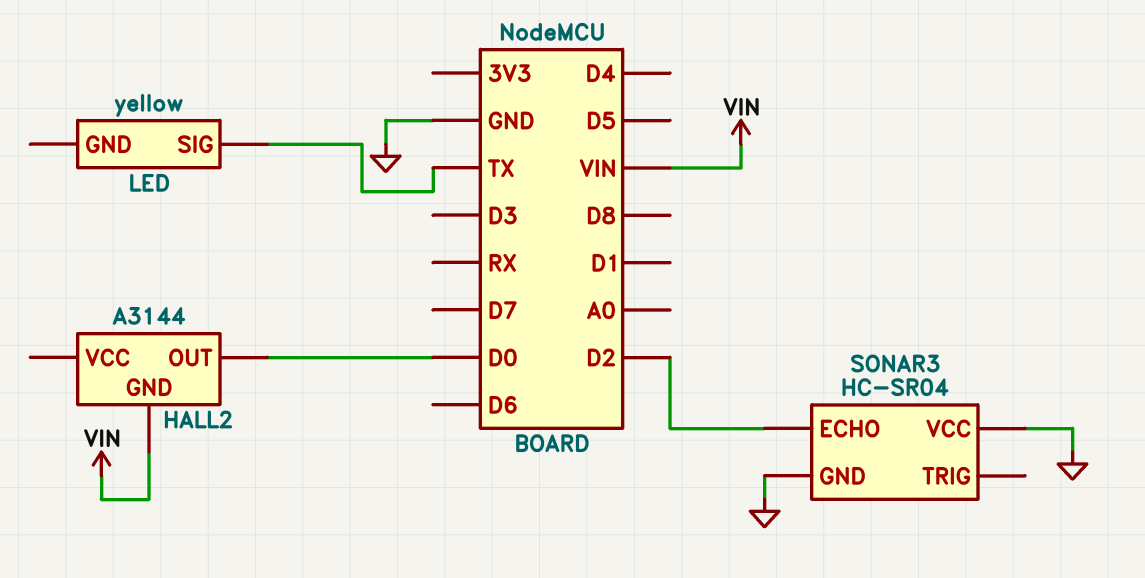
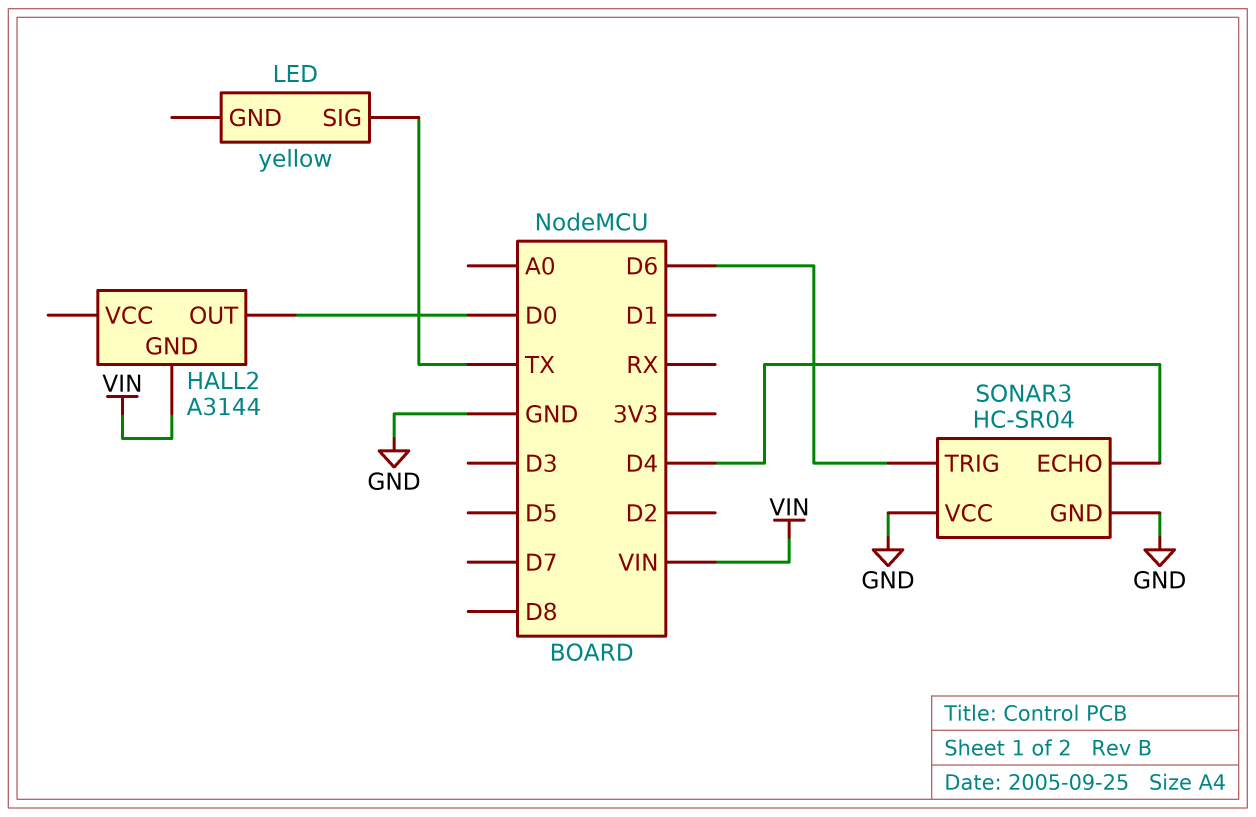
SONAR3 pin ECHO: D2 -> D4
SONAR3 pin TRIG: none -> D6

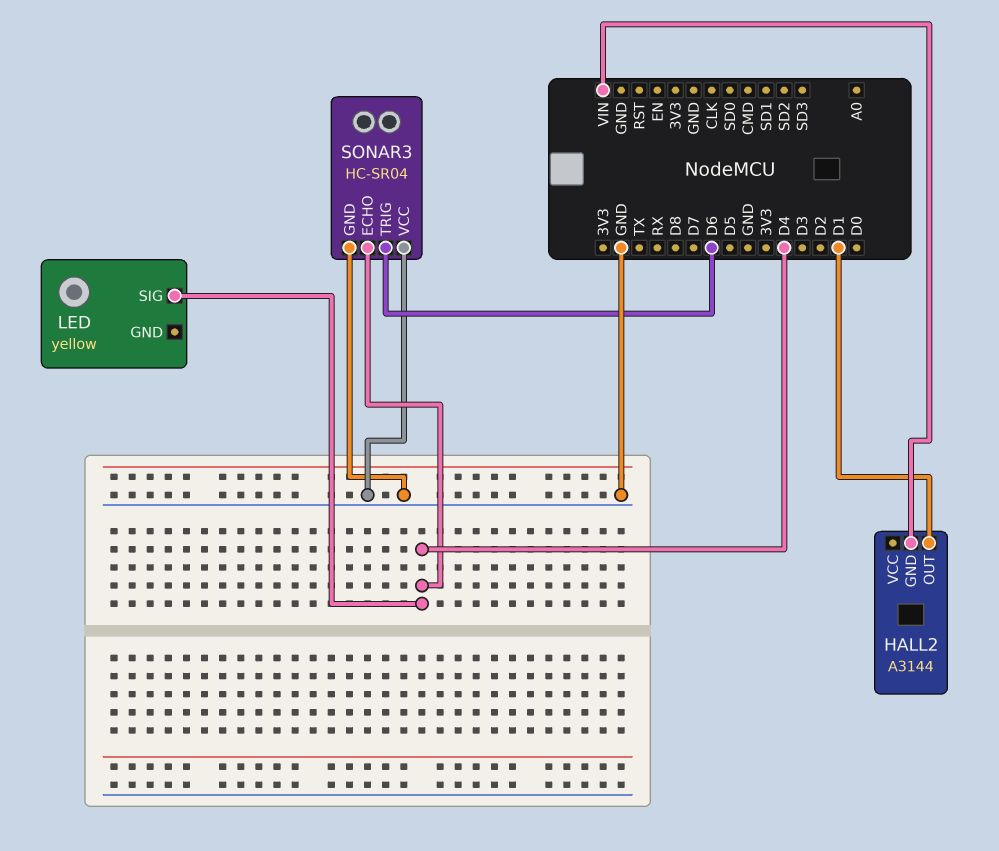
HALL2 pin OUT: D0 -> D1
LED pin SIG: TX -> D4

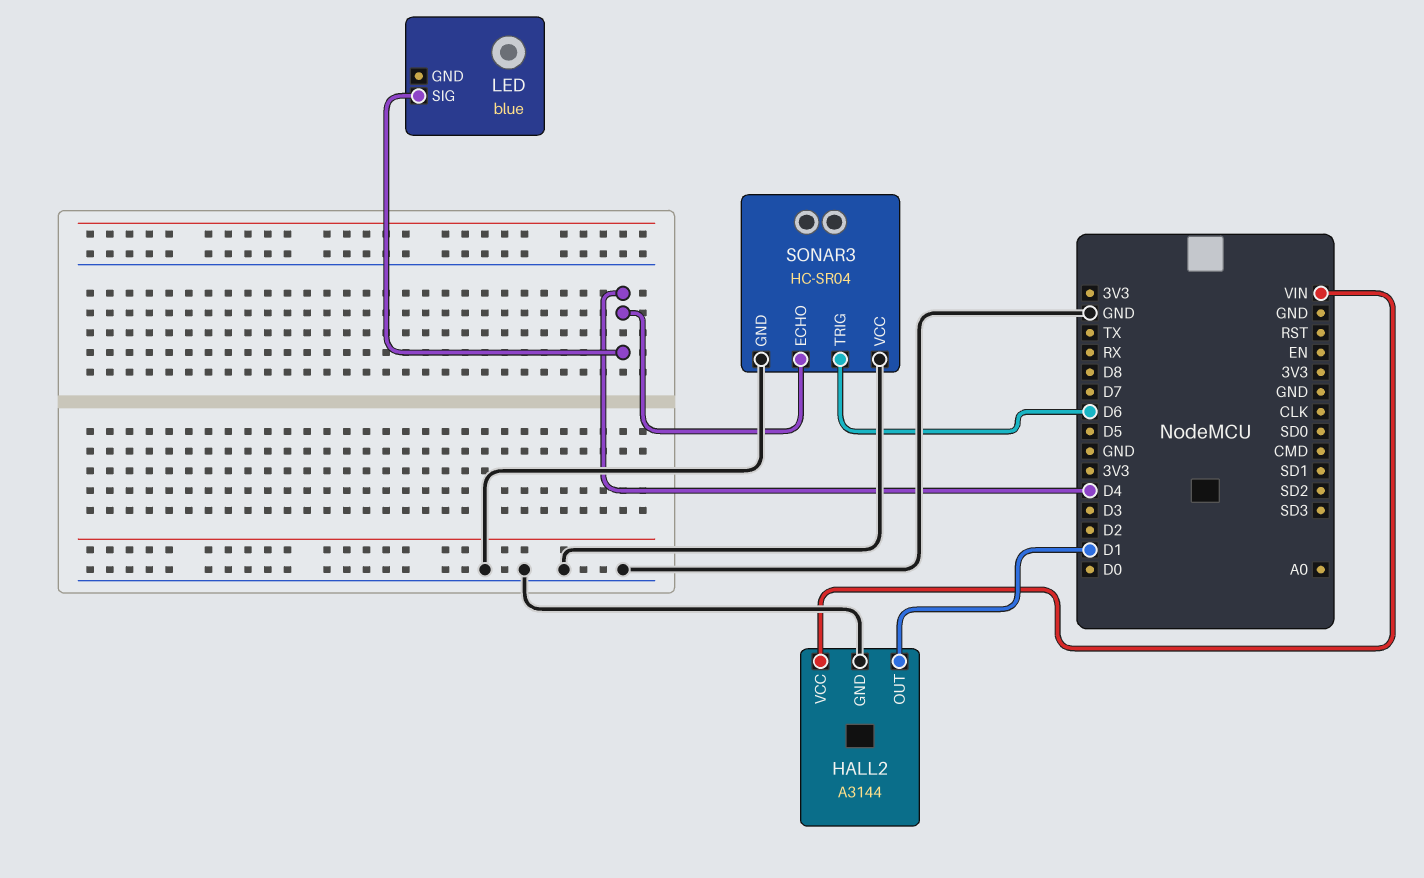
HALL2 pin GND: VIN -> GND
HALL2 pin VCC: none -> VIN
LED: yellow -> blue

